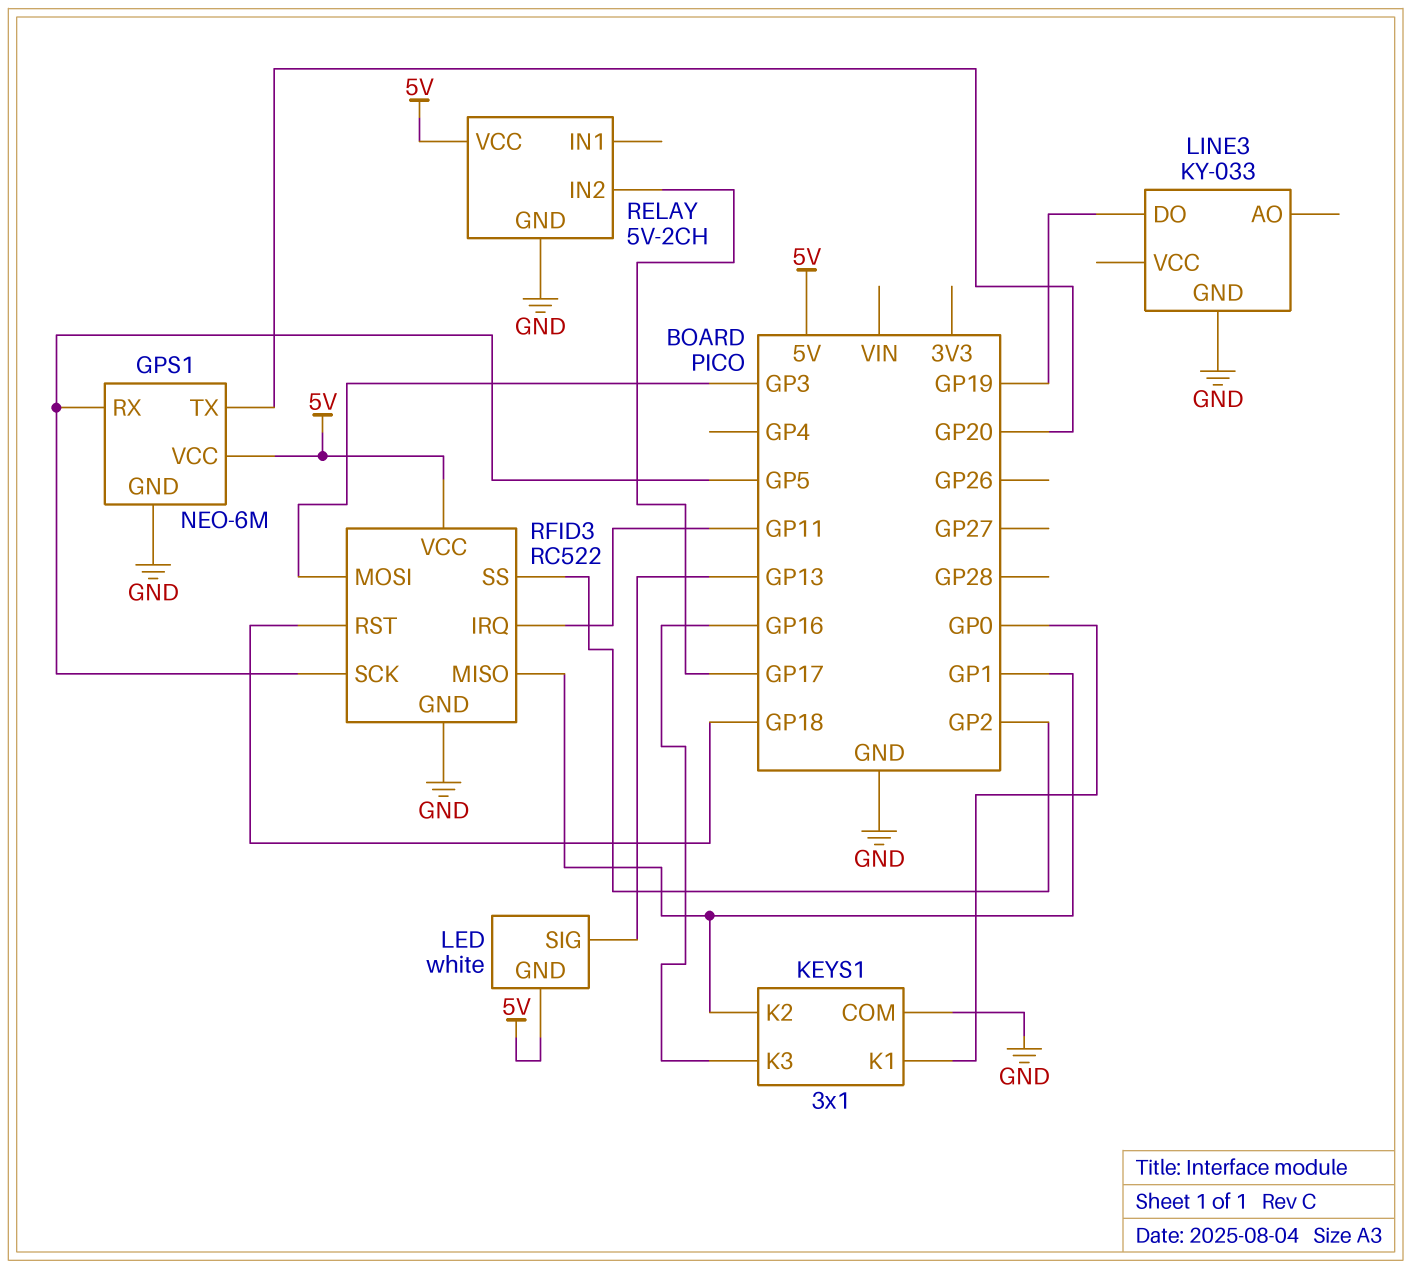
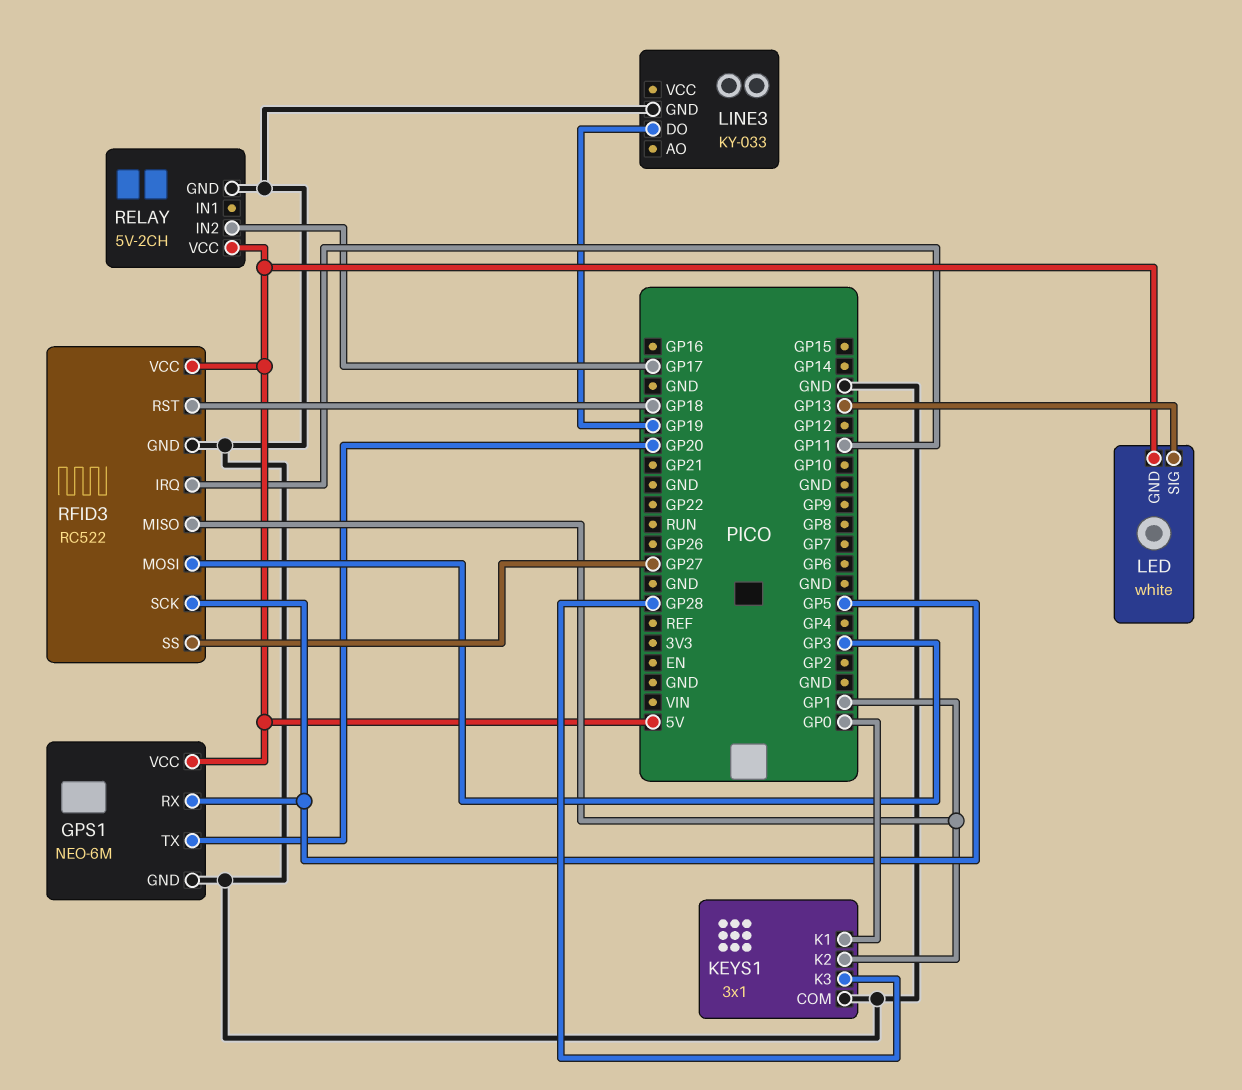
KEYS1 pin K3: GP16 -> GP28
RFID3 pin SS: GP2 -> GP27

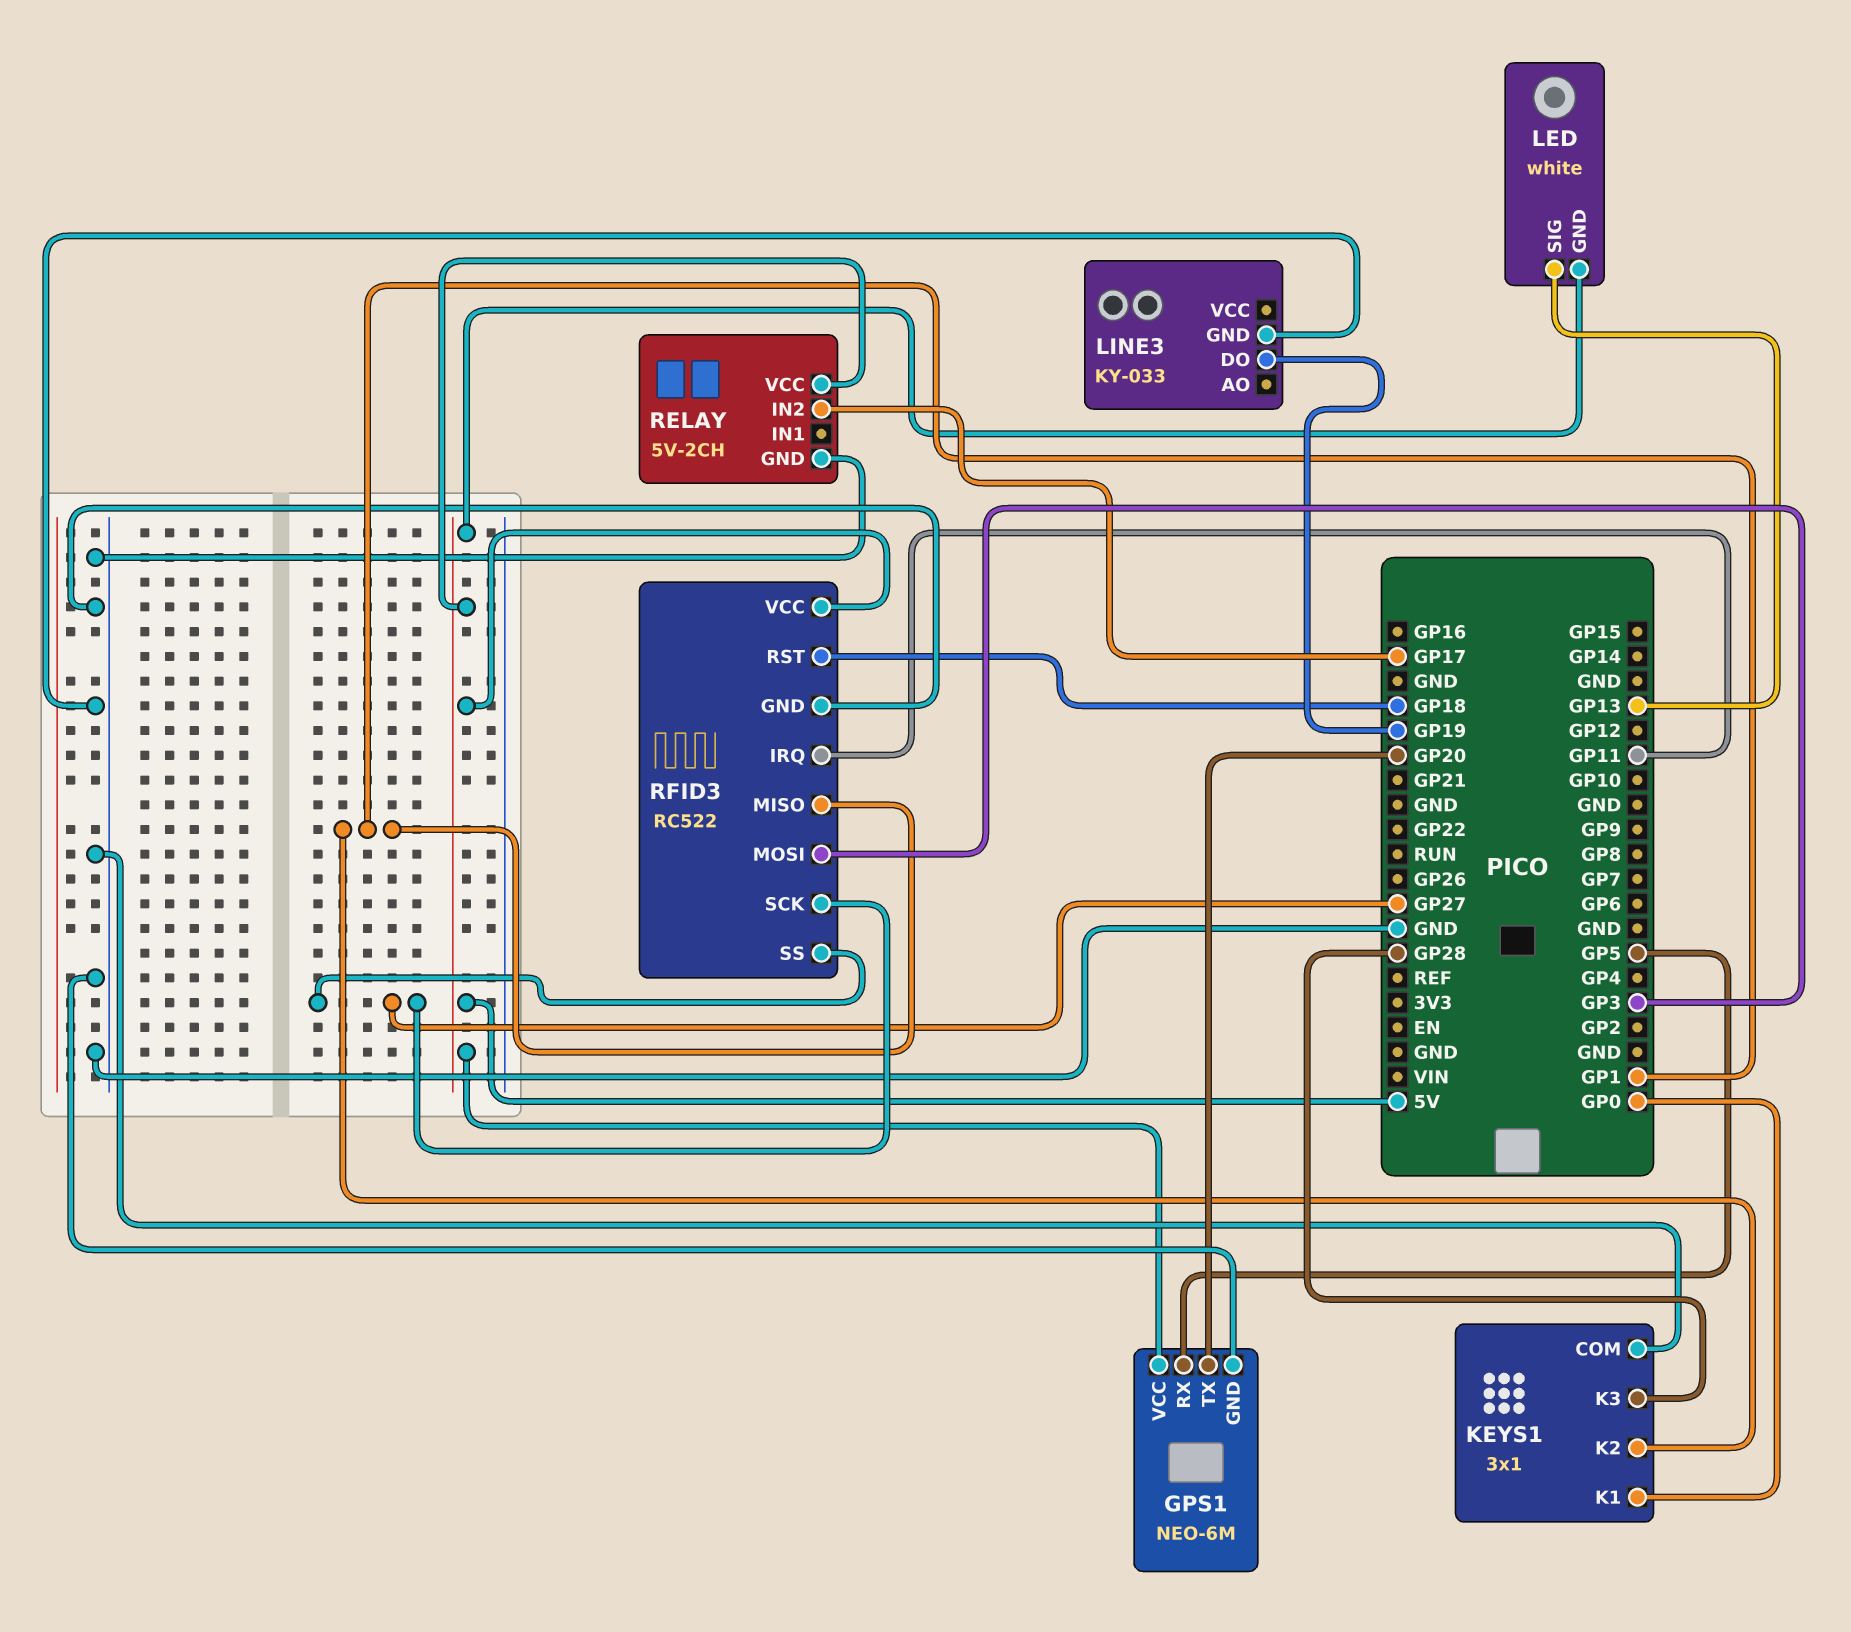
RFID3 pin SCK: GP5 -> GP27

